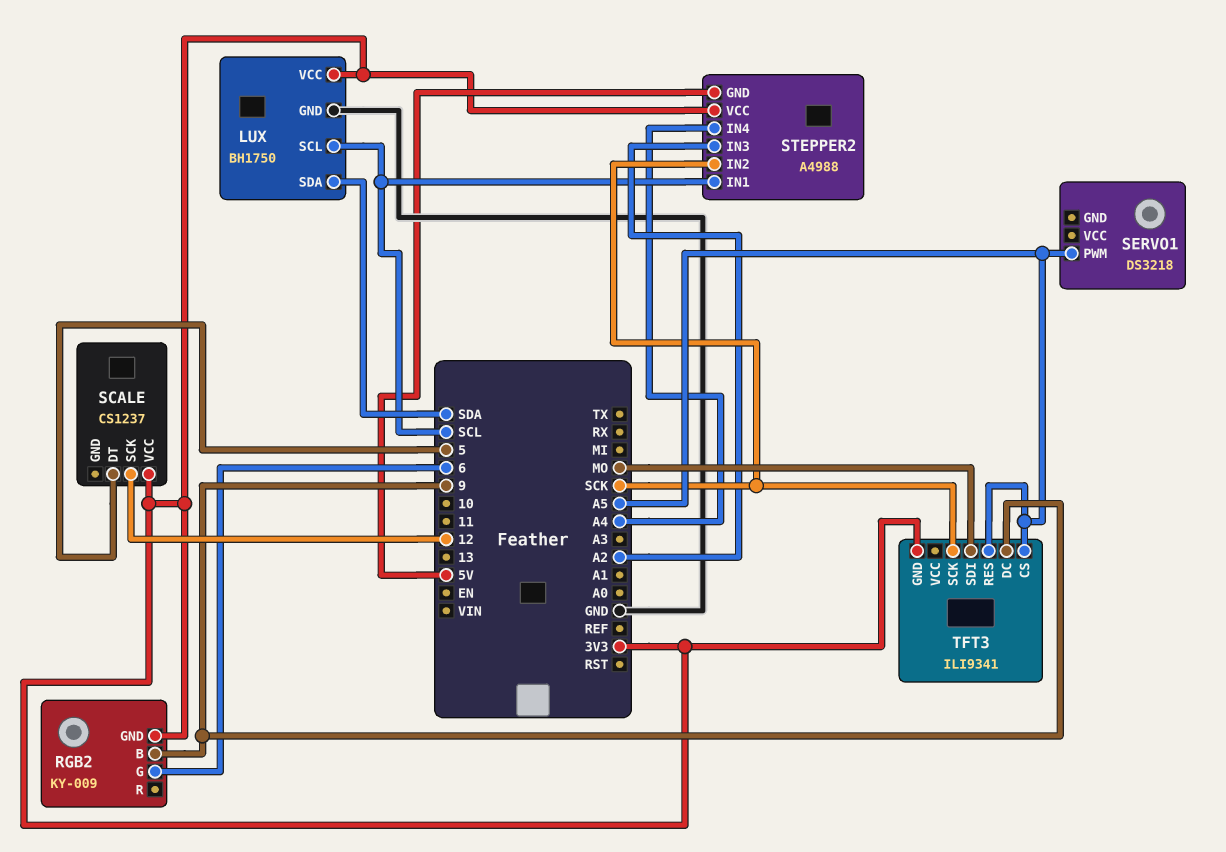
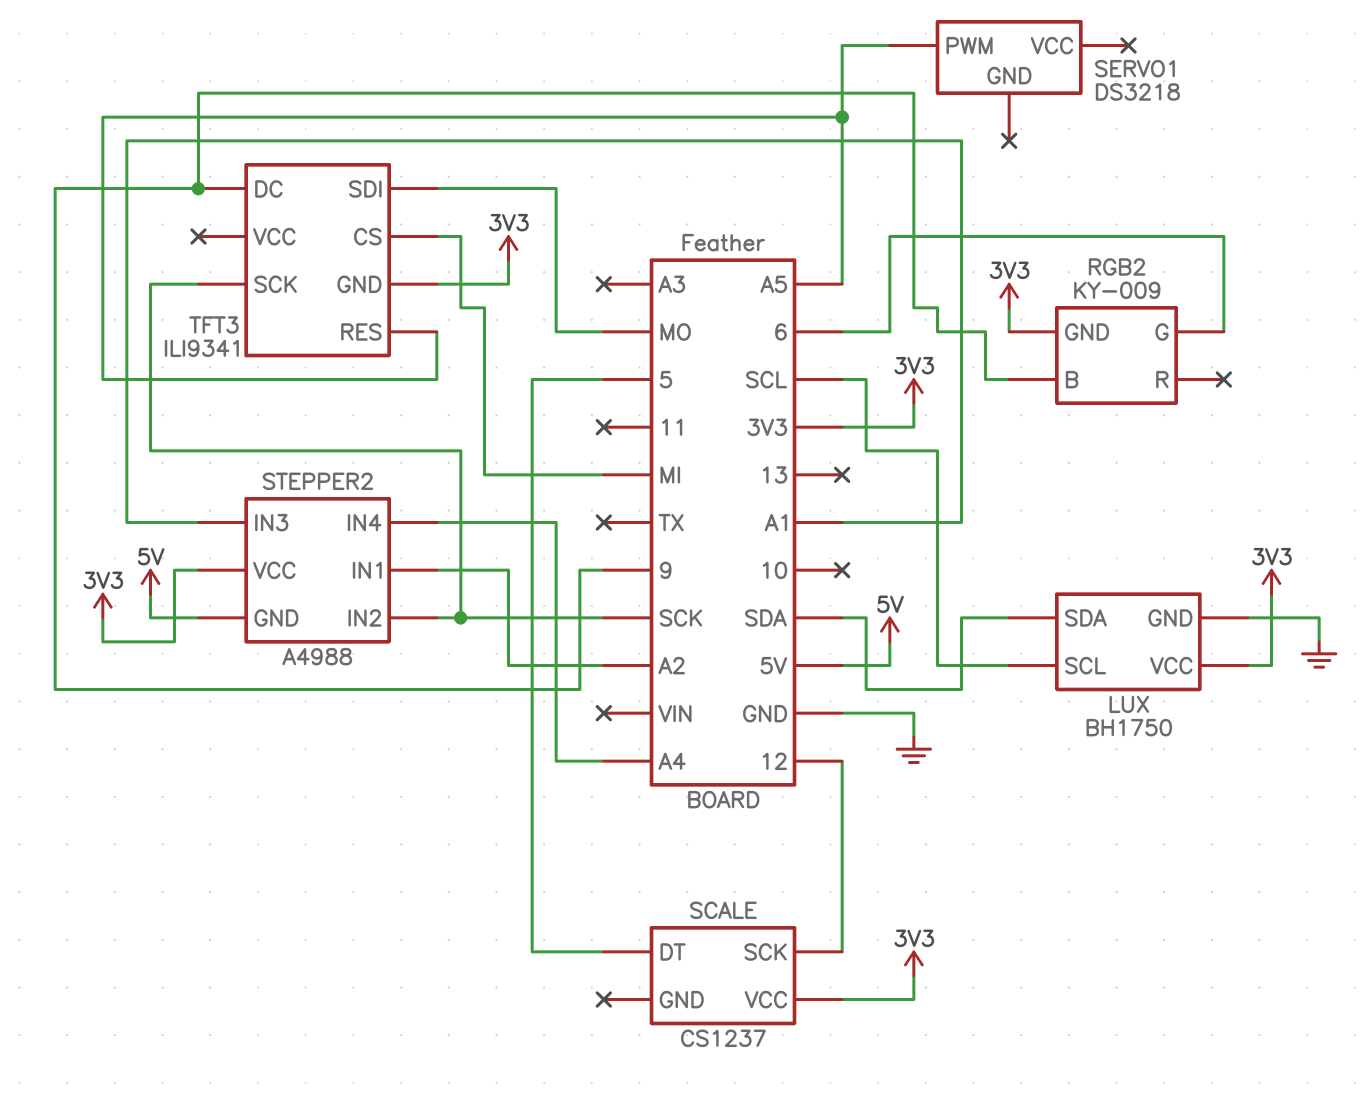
STEPPER2 pin IN1: SCL -> A2
STEPPER2 pin IN3: A2 -> A1
TFT3 pin CS: A5 -> MI

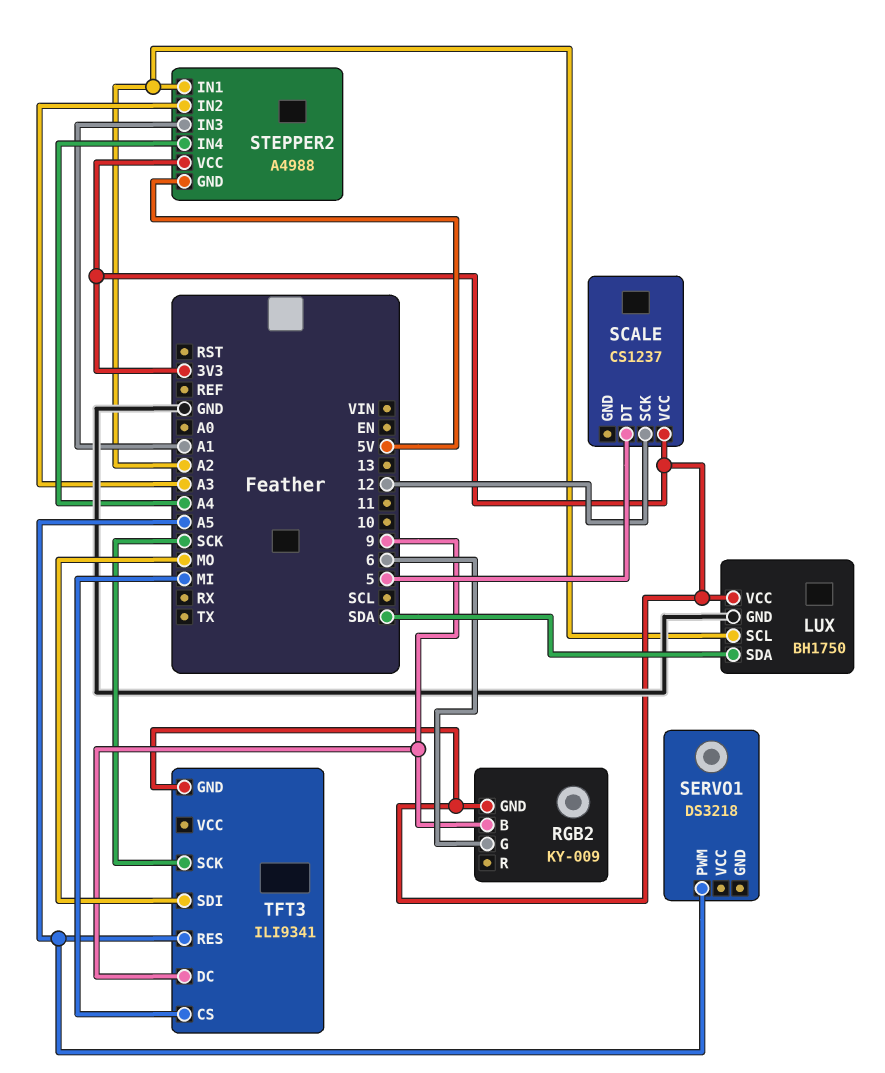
LUX pin SCL: SCL -> A2
STEPPER2 pin IN2: SCK -> A3

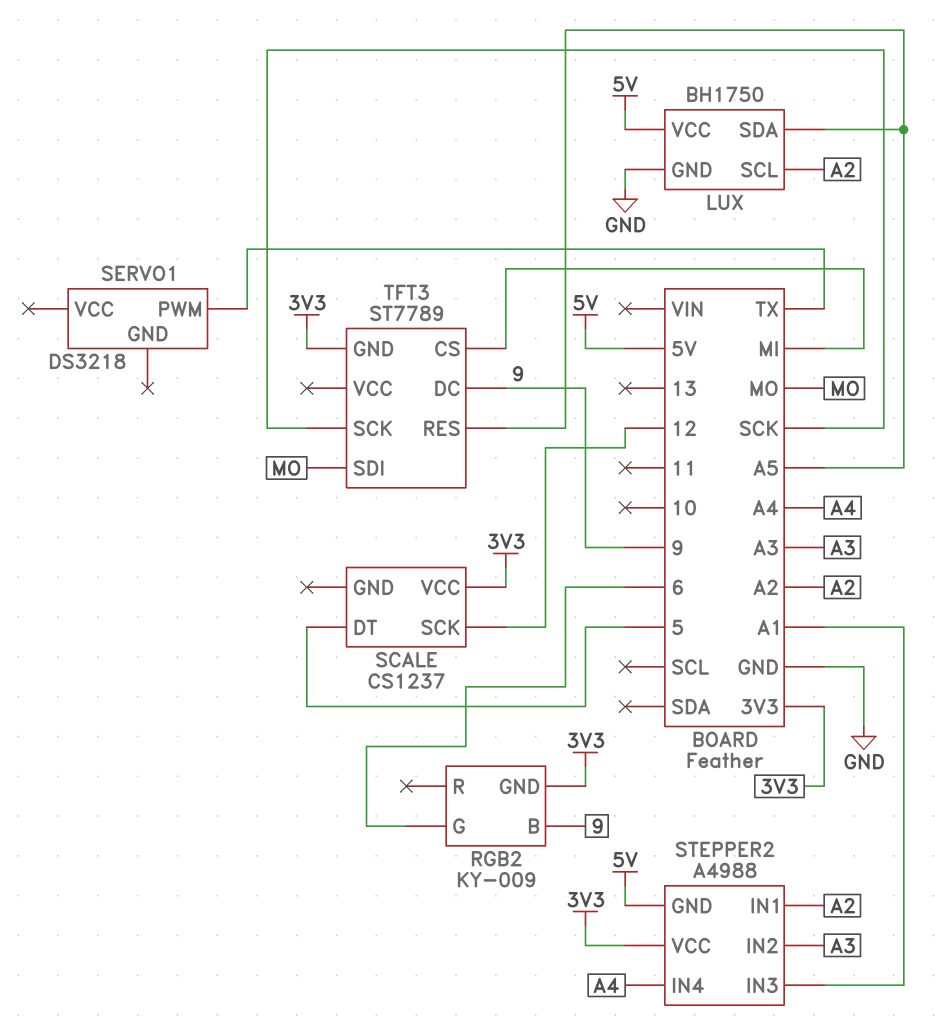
LUX pin SDA: SDA -> A5
LUX pin VCC: 3V3 -> 5V
SERVO1 pin PWM: A5 -> TX
TFT3: ILI9341 -> ST7789

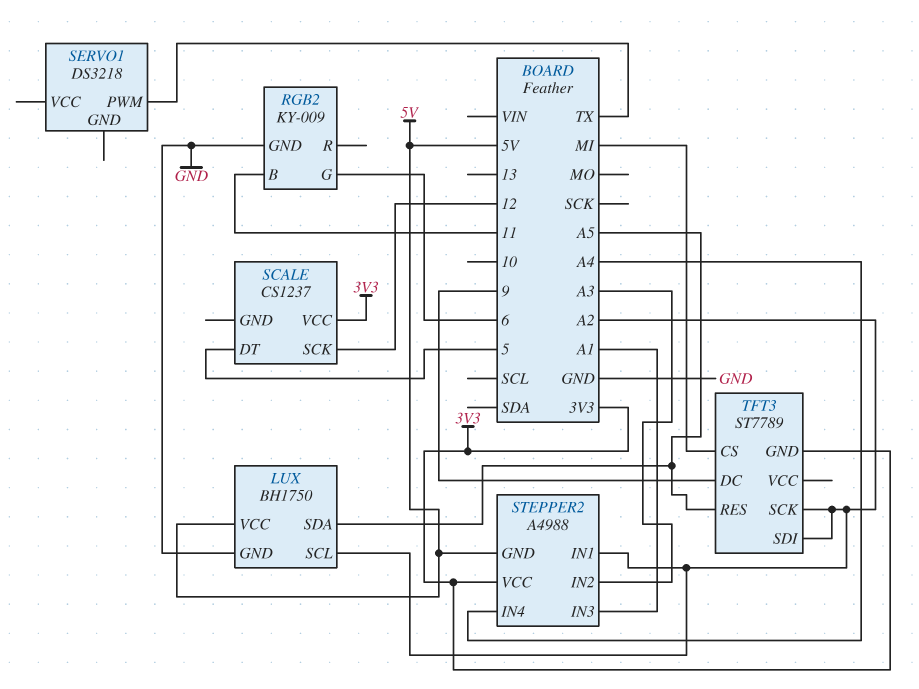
RGB2 pin B: 9 -> 11
RGB2 pin GND: 3V3 -> GND
TFT3 pin SCK: SCK -> A2
TFT3 pin SDI: MO -> A2

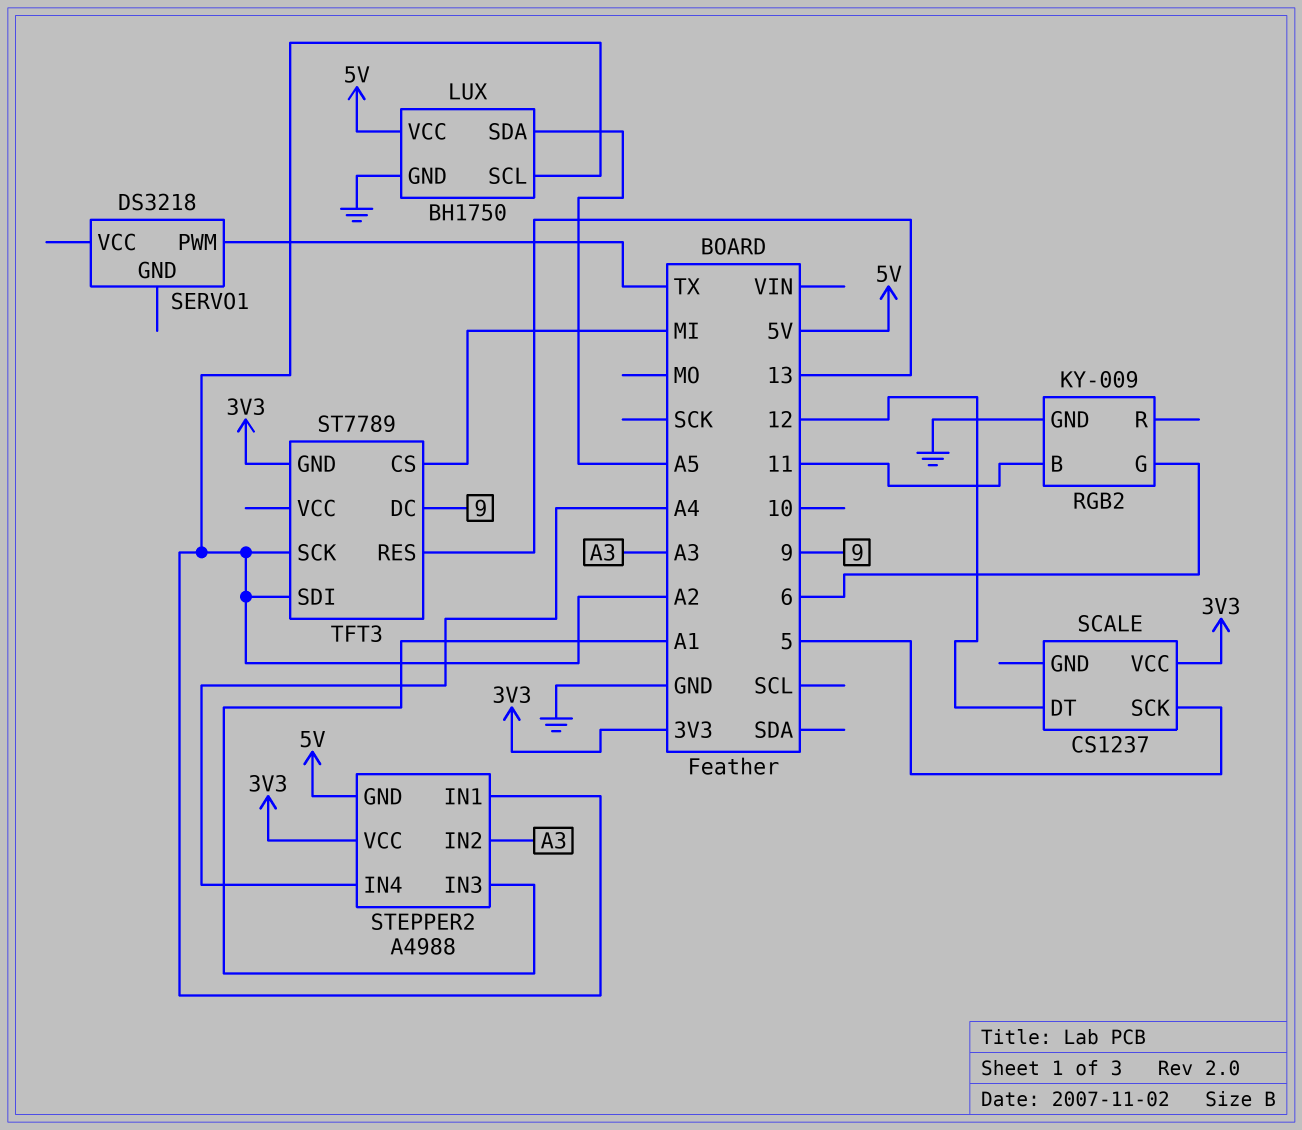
SCALE pin DT: 5 -> 12
SCALE pin SCK: 12 -> 5
TFT3 pin RES: A5 -> 13

